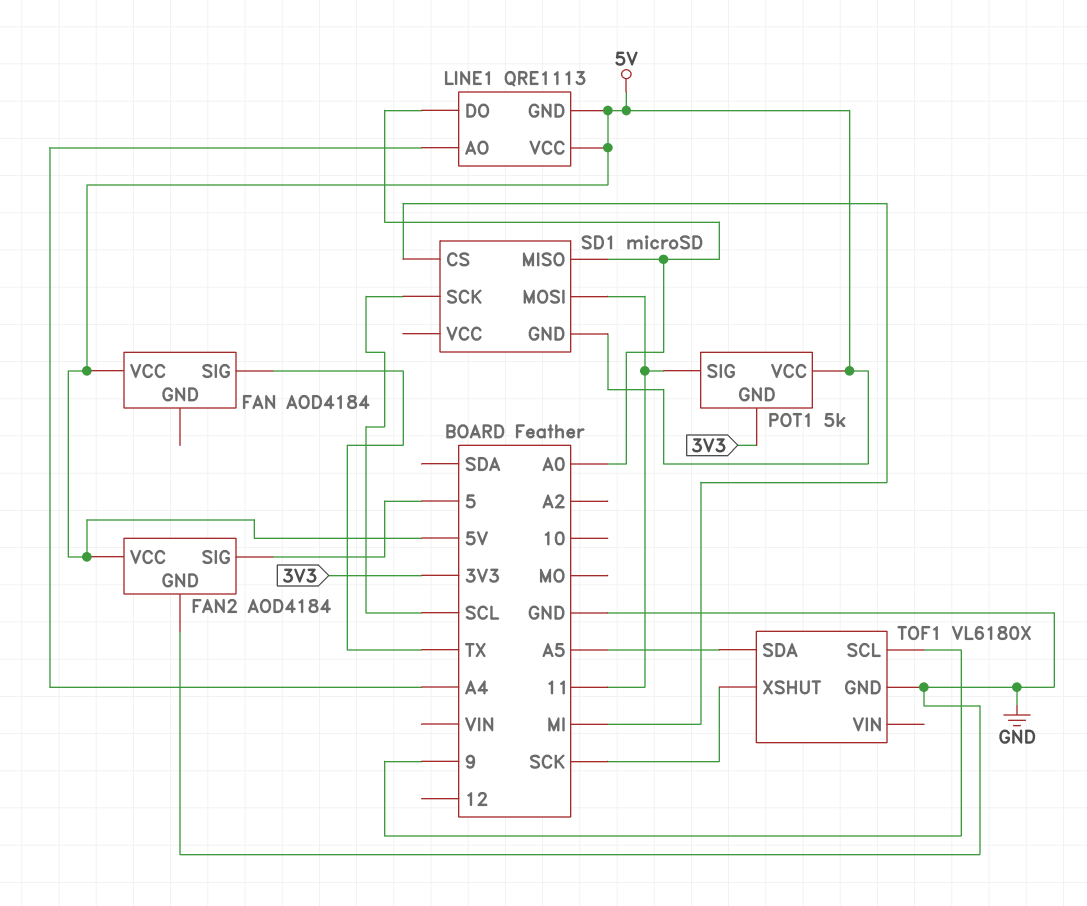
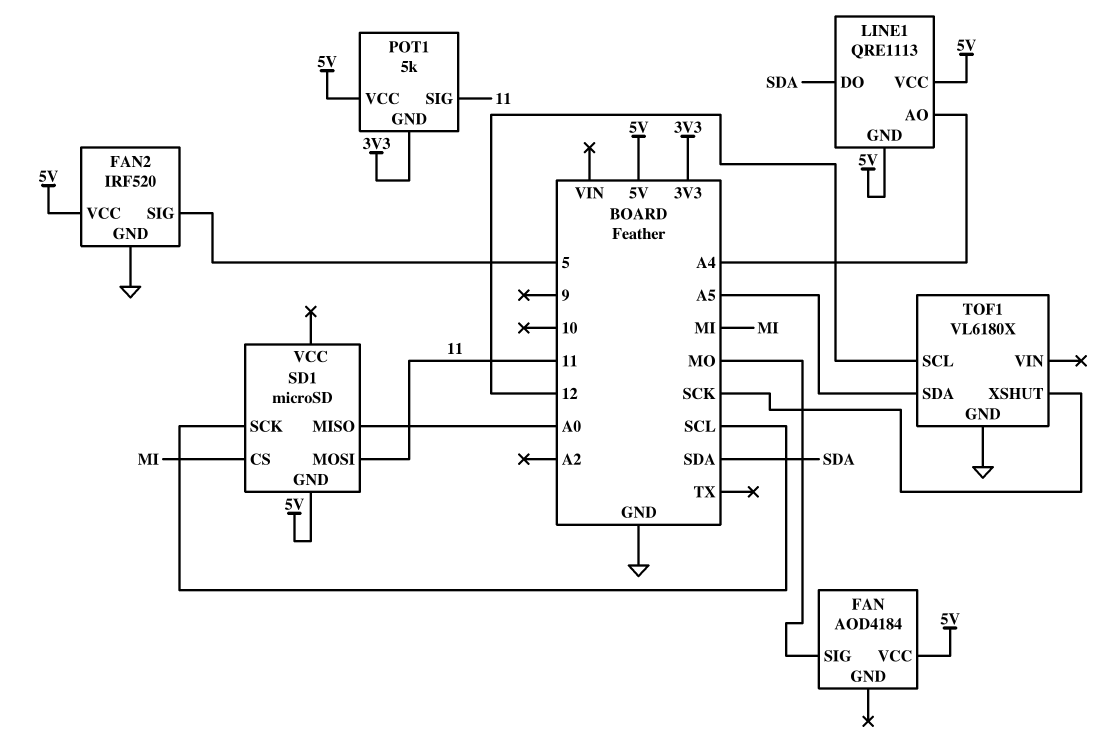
FAN pin SIG: TX -> MO
FAN2: AOD4184 -> IRF520
LINE1 pin DO: A0 -> SDA
TOF1 pin SCL: 9 -> 12

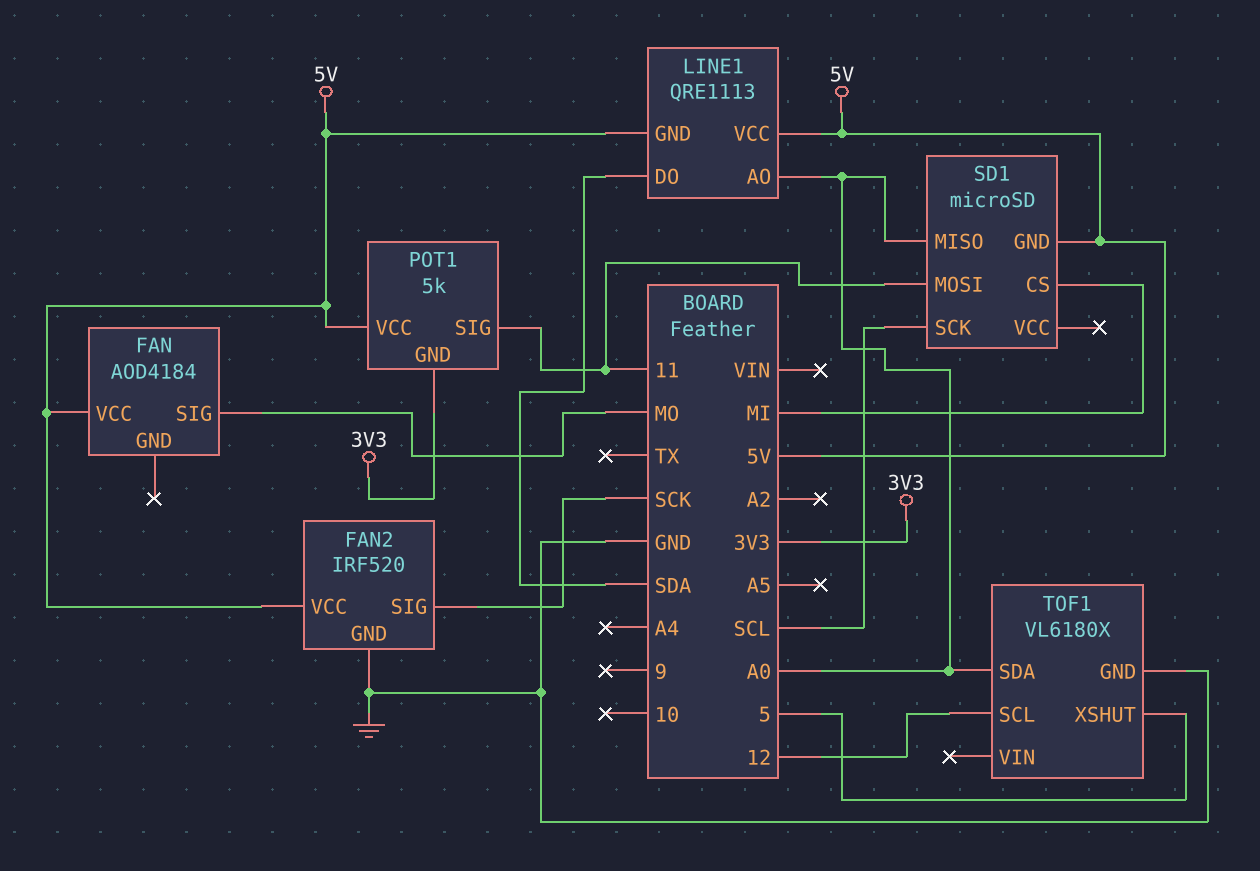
FAN2 pin SIG: 5 -> SCK
LINE1 pin AO: A4 -> A0
TOF1 pin SDA: A5 -> A0
TOF1 pin XSHUT: SCK -> 5

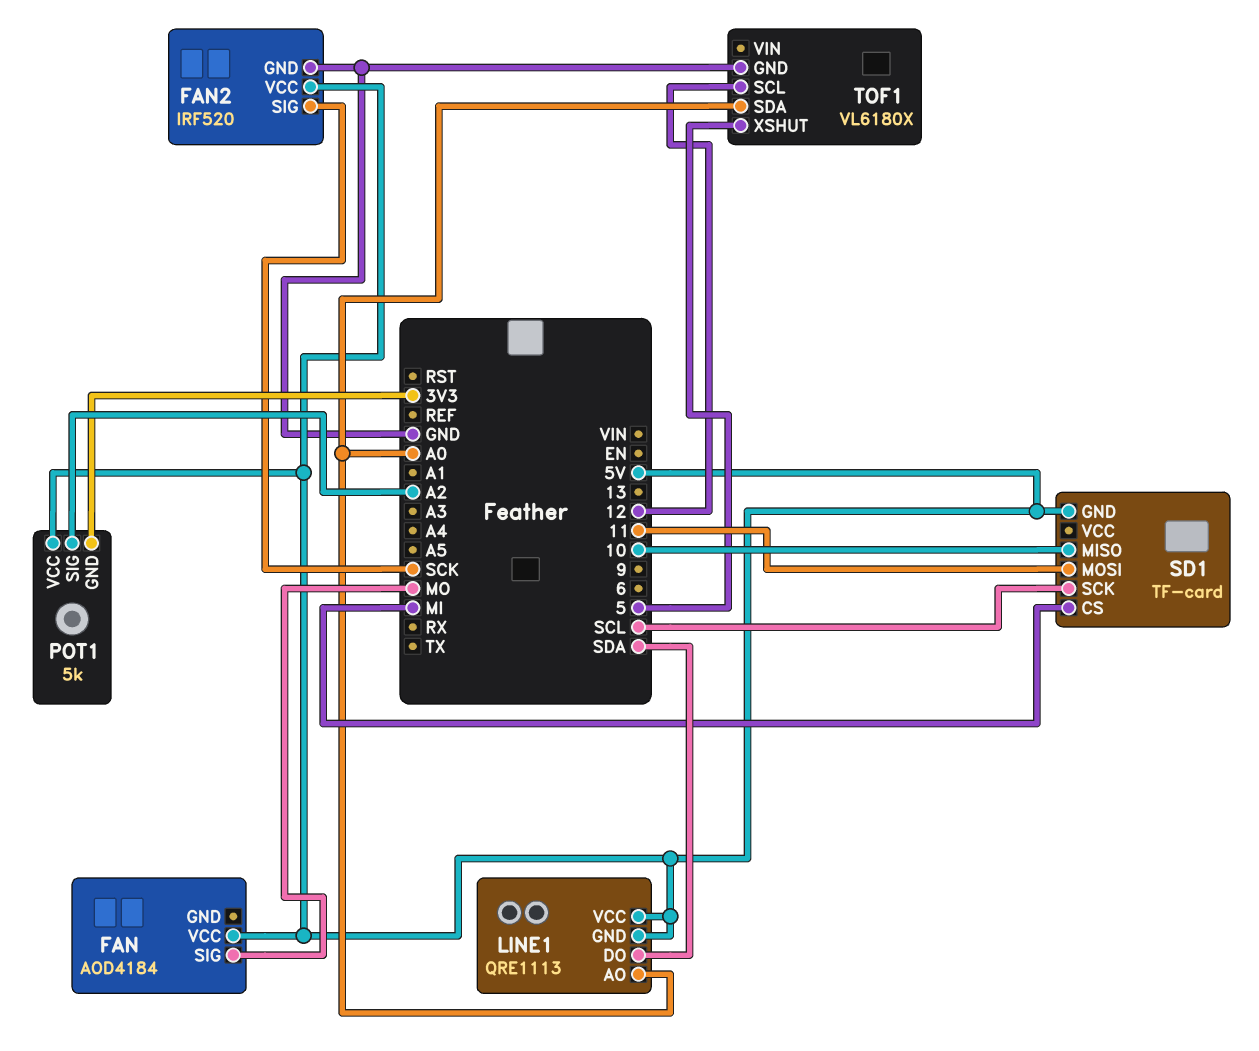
POT1 pin SIG: 11 -> A2
SD1: microSD -> TF-card
SD1 pin MISO: A0 -> 10

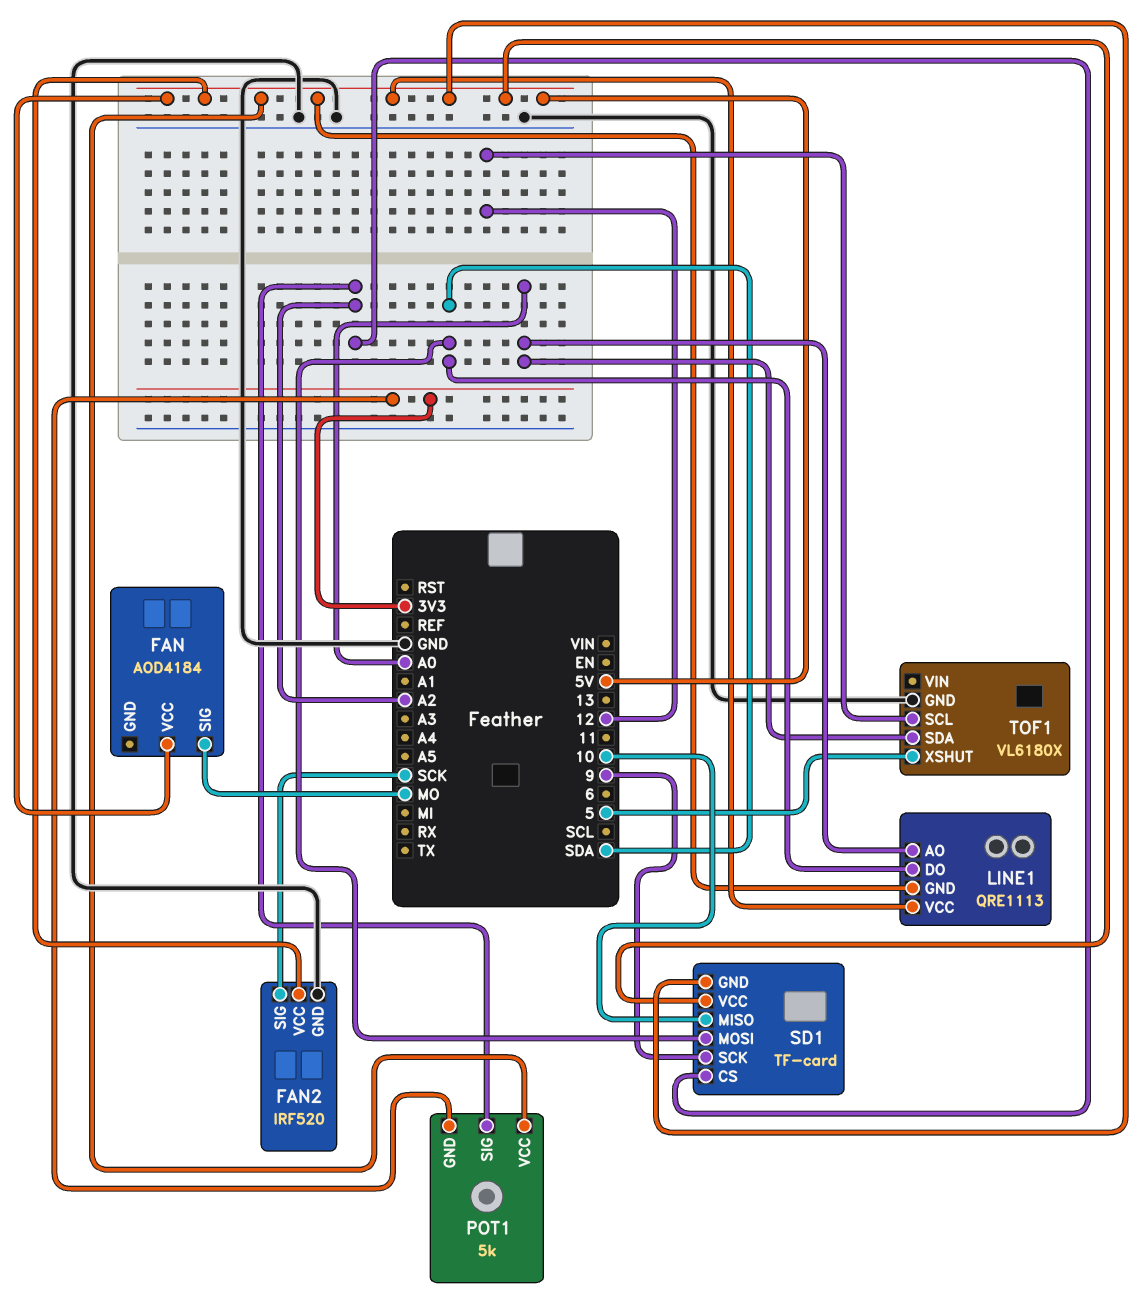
SD1 pin CS: MI -> A2
SD1 pin MOSI: 11 -> SDA
SD1 pin SCK: SCL -> 9
SD1 pin VCC: none -> 5V

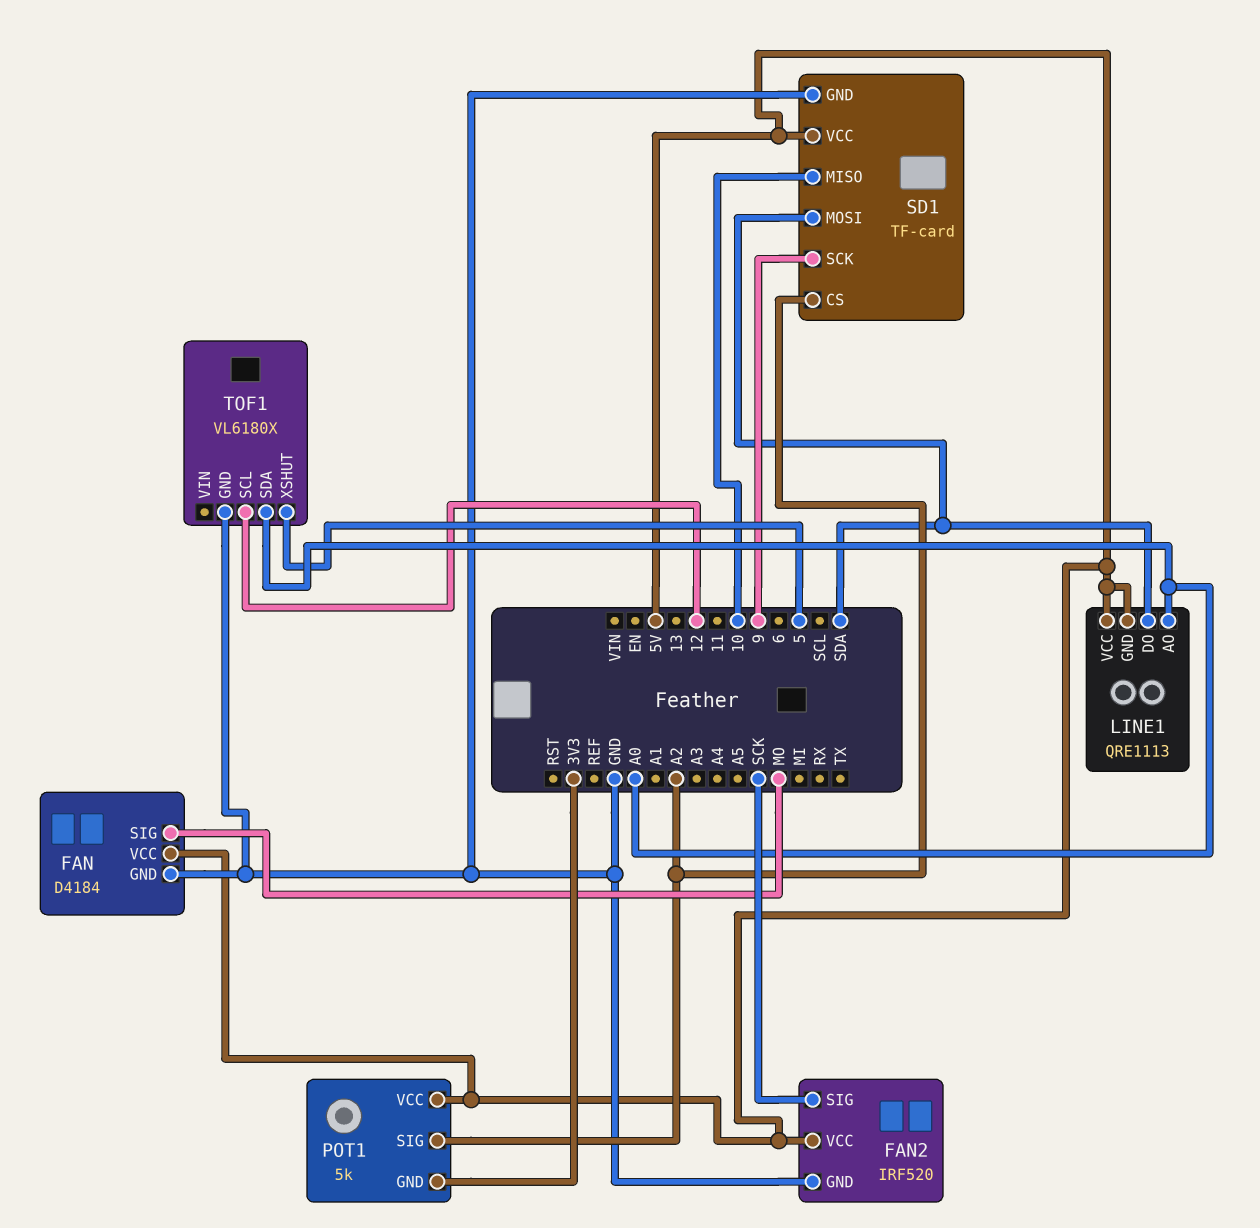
FAN: AOD4184 -> D4184
FAN pin GND: none -> GND
SD1 pin GND: 5V -> GND

